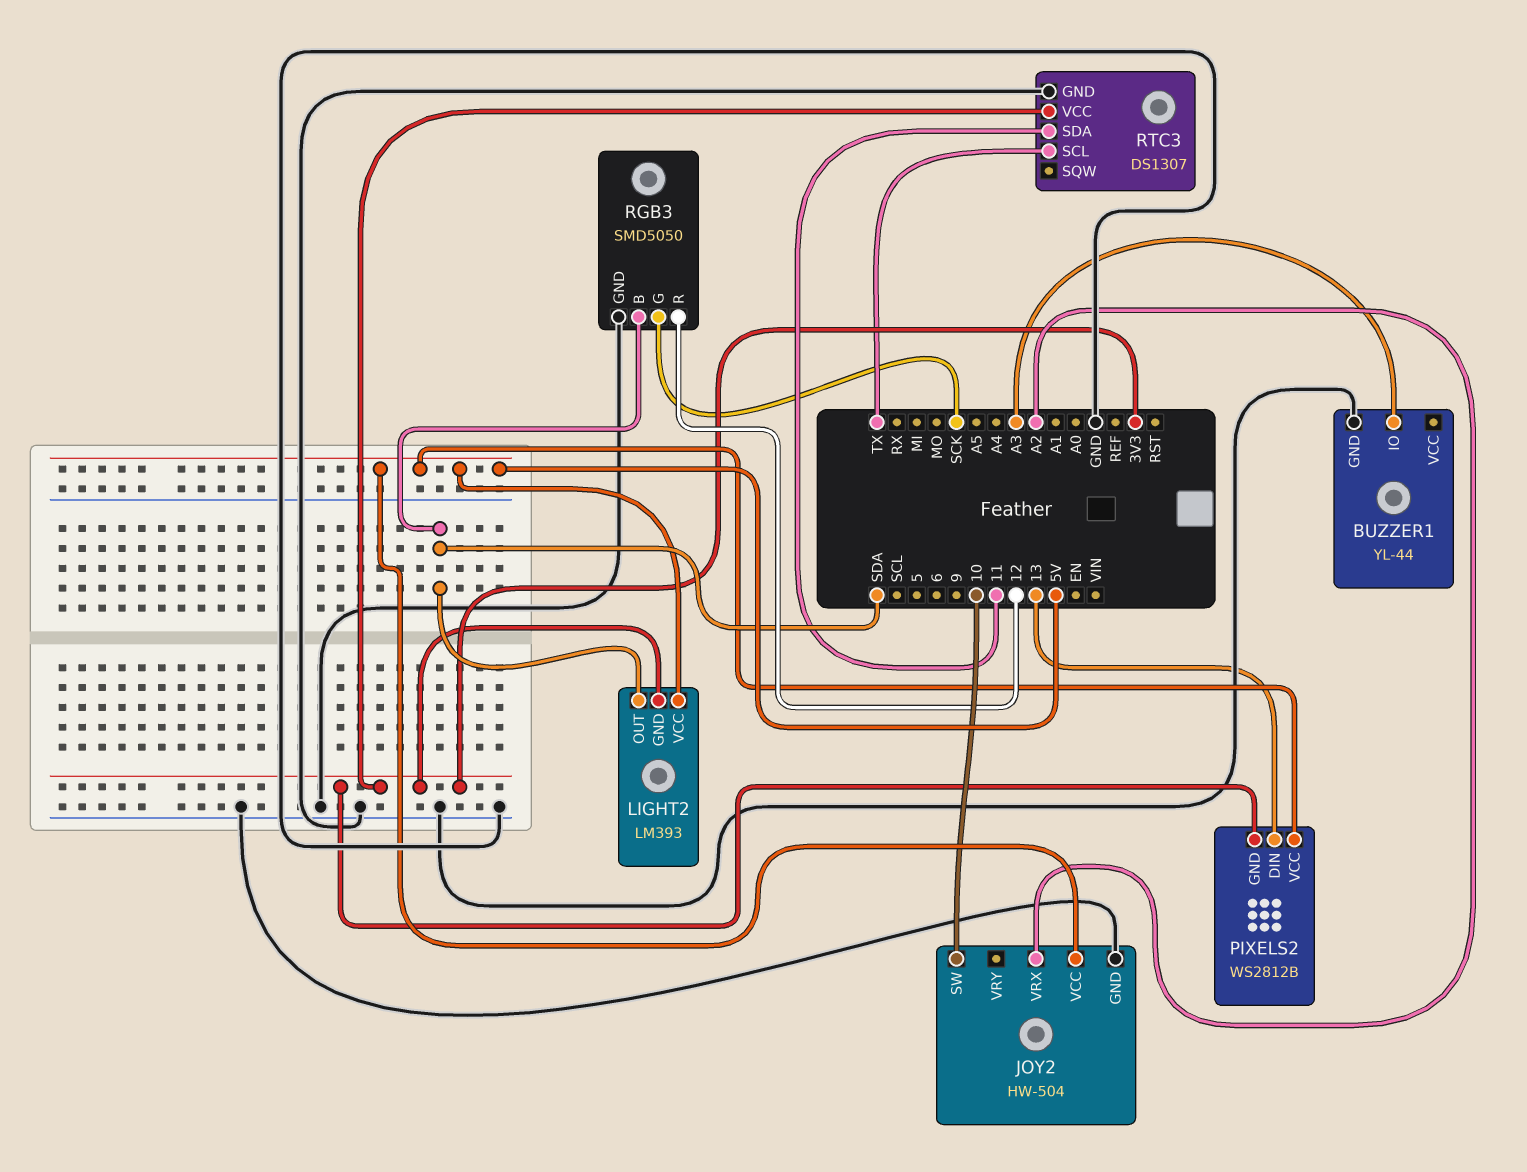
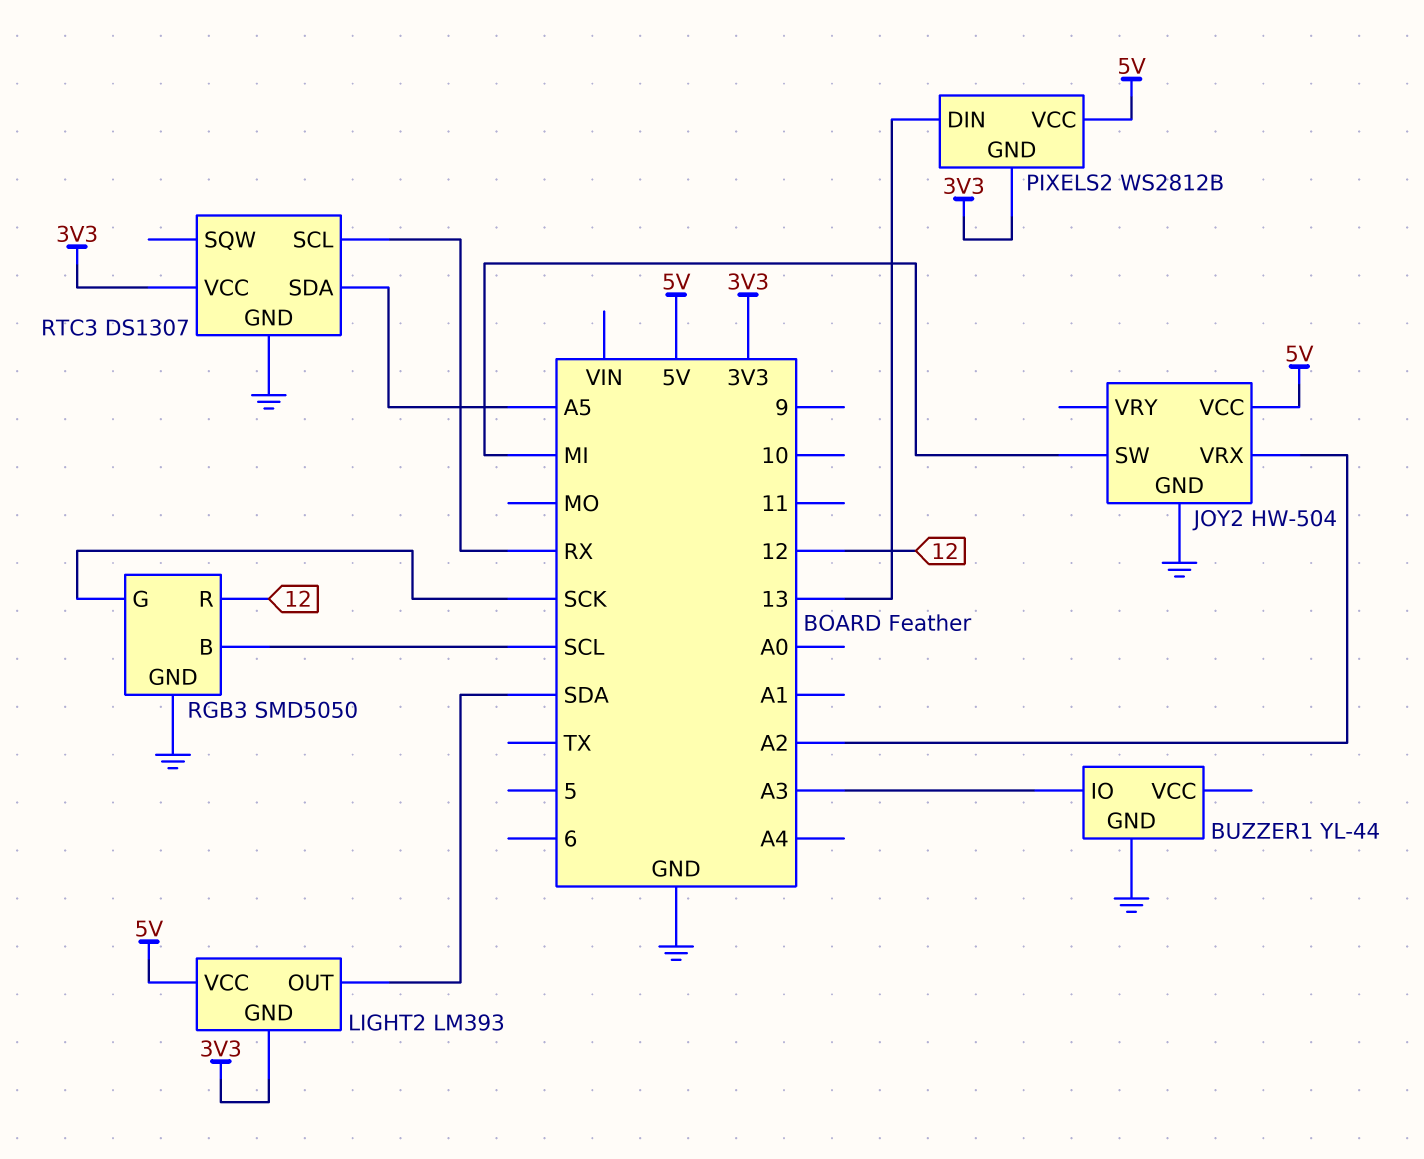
JOY2 pin SW: 10 -> MI
RGB3 pin B: SDA -> SCL
RTC3 pin SCL: TX -> RX
RTC3 pin SDA: 11 -> A5

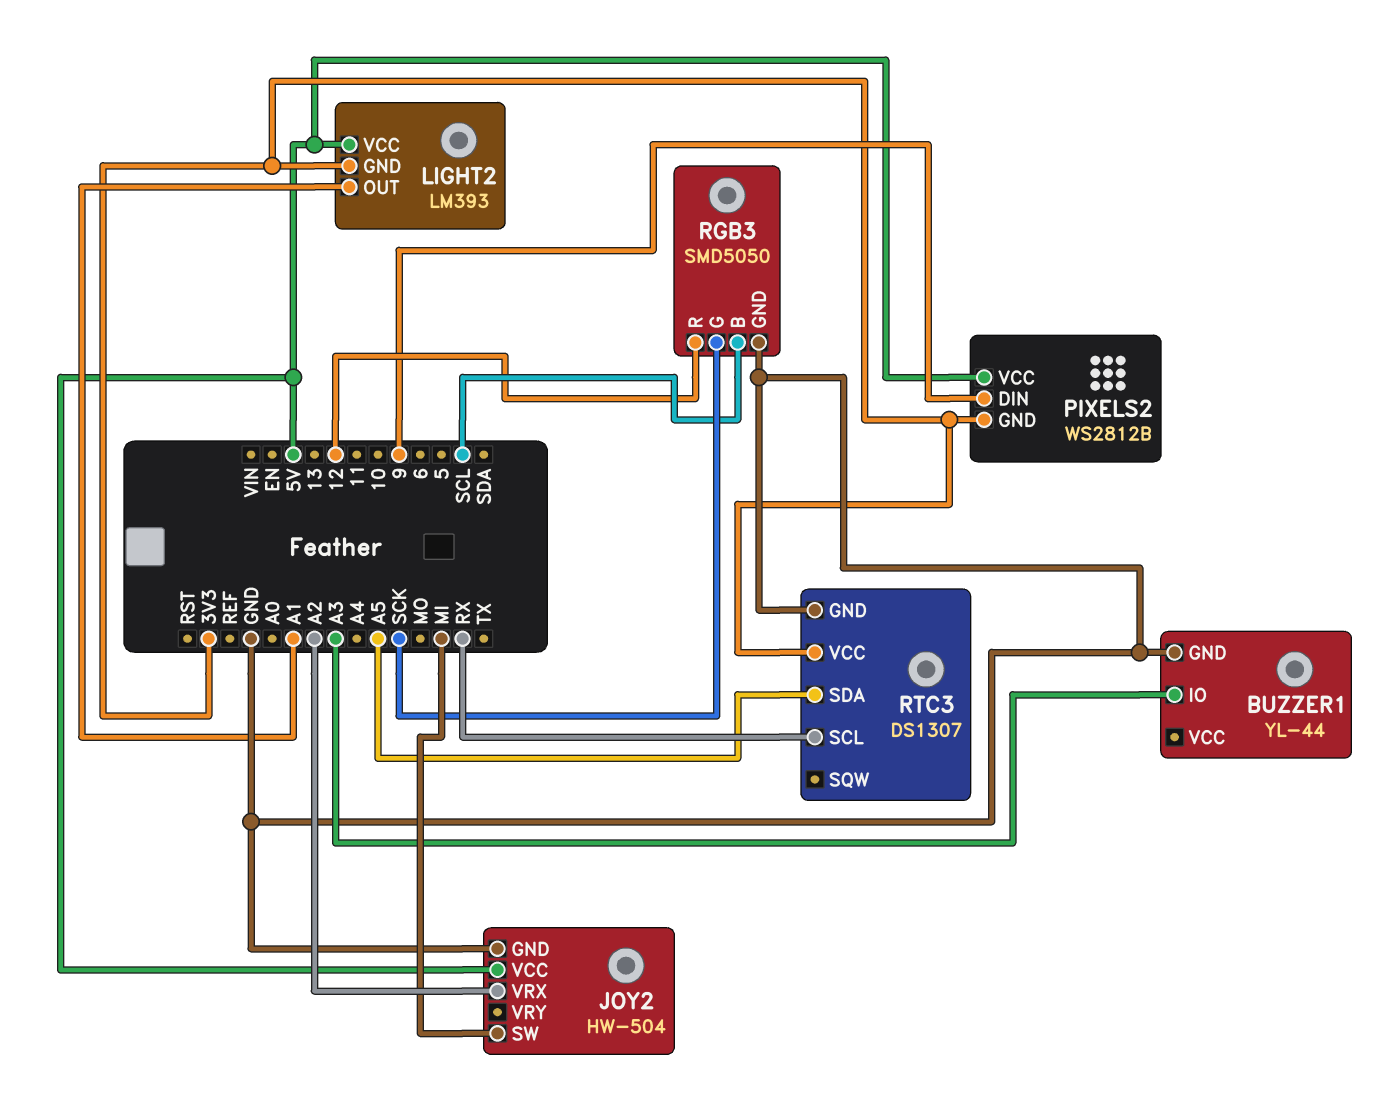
LIGHT2 pin OUT: SDA -> A1
PIXELS2 pin DIN: 13 -> 9

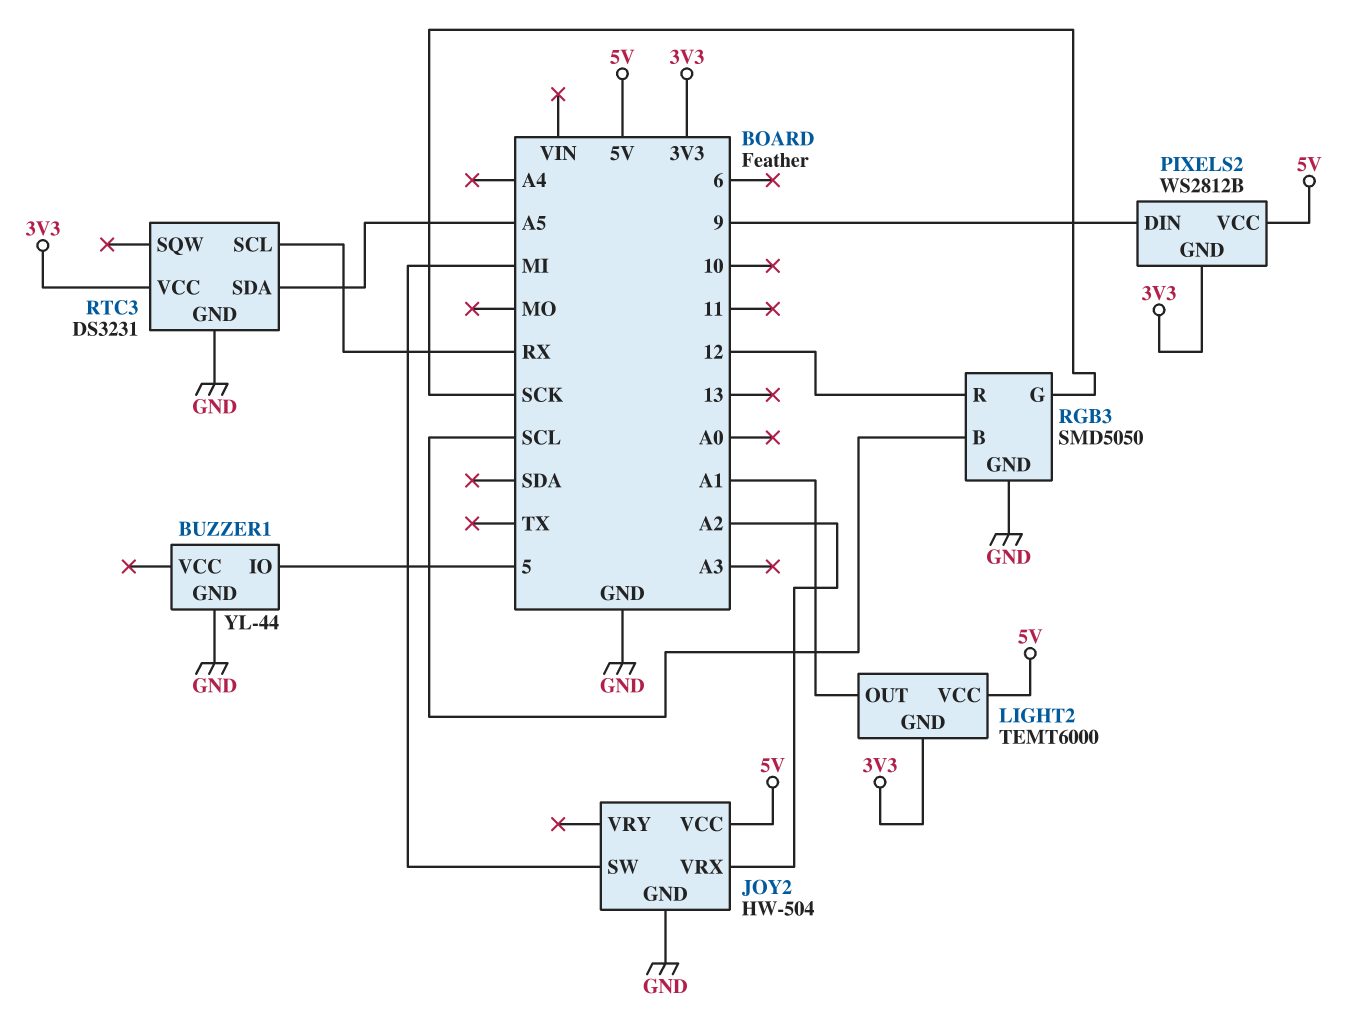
BUZZER1 pin IO: A3 -> 5
LIGHT2: LM393 -> TEMT6000
RTC3: DS1307 -> DS3231

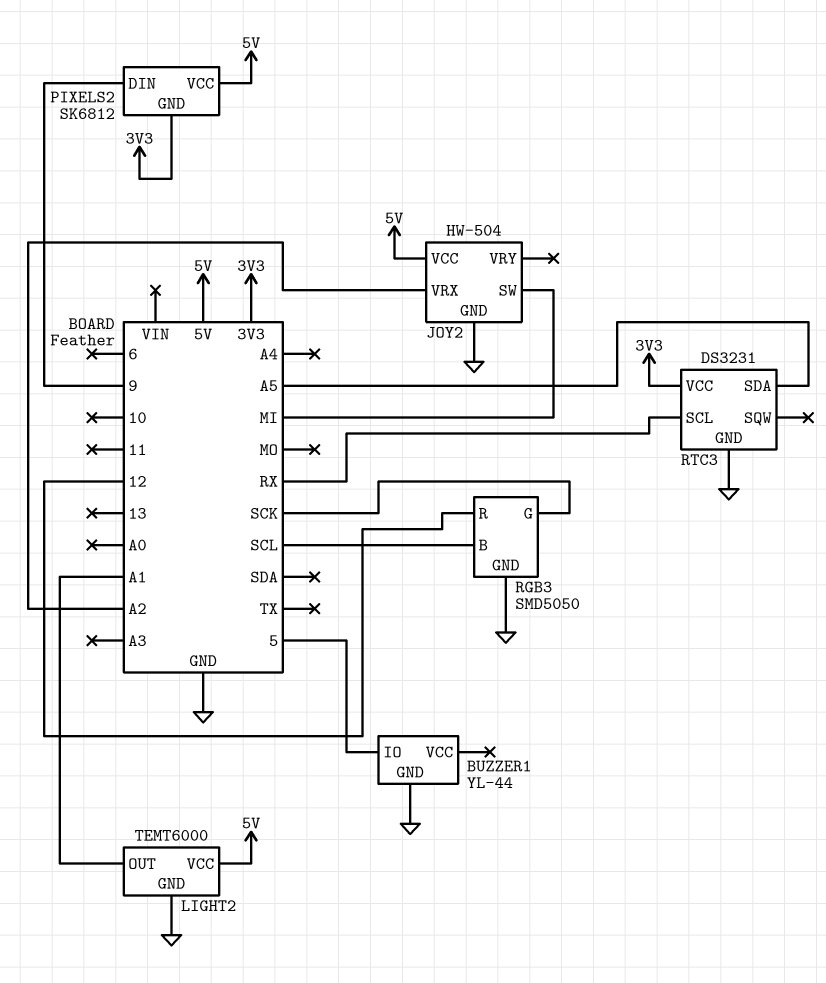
LIGHT2 pin GND: 3V3 -> GND
PIXELS2: WS2812B -> SK6812

